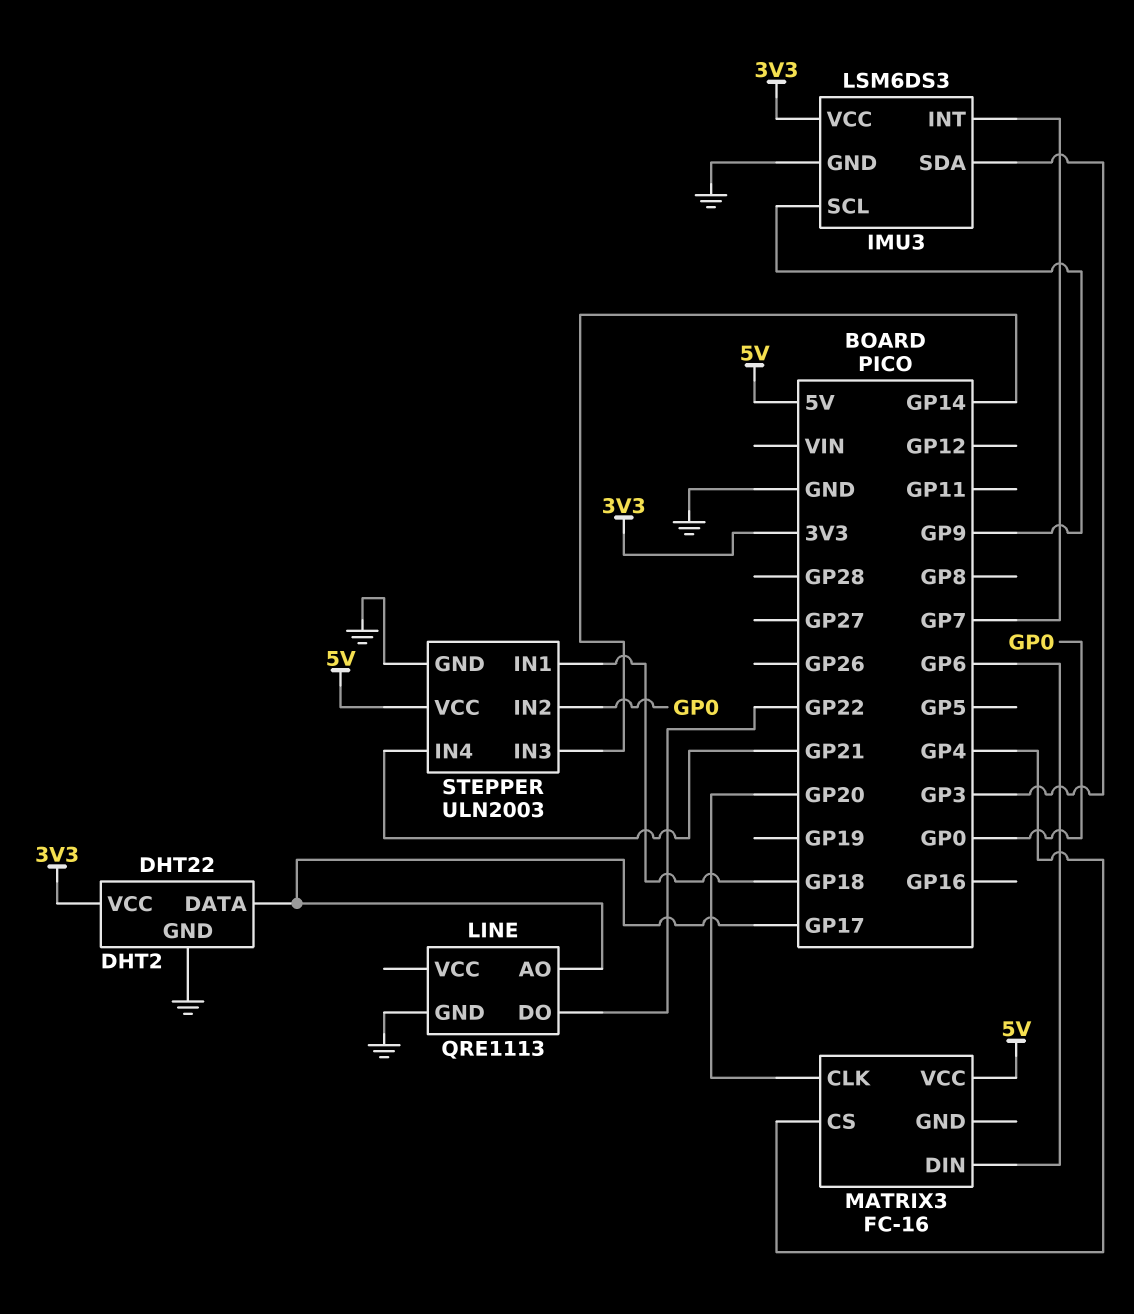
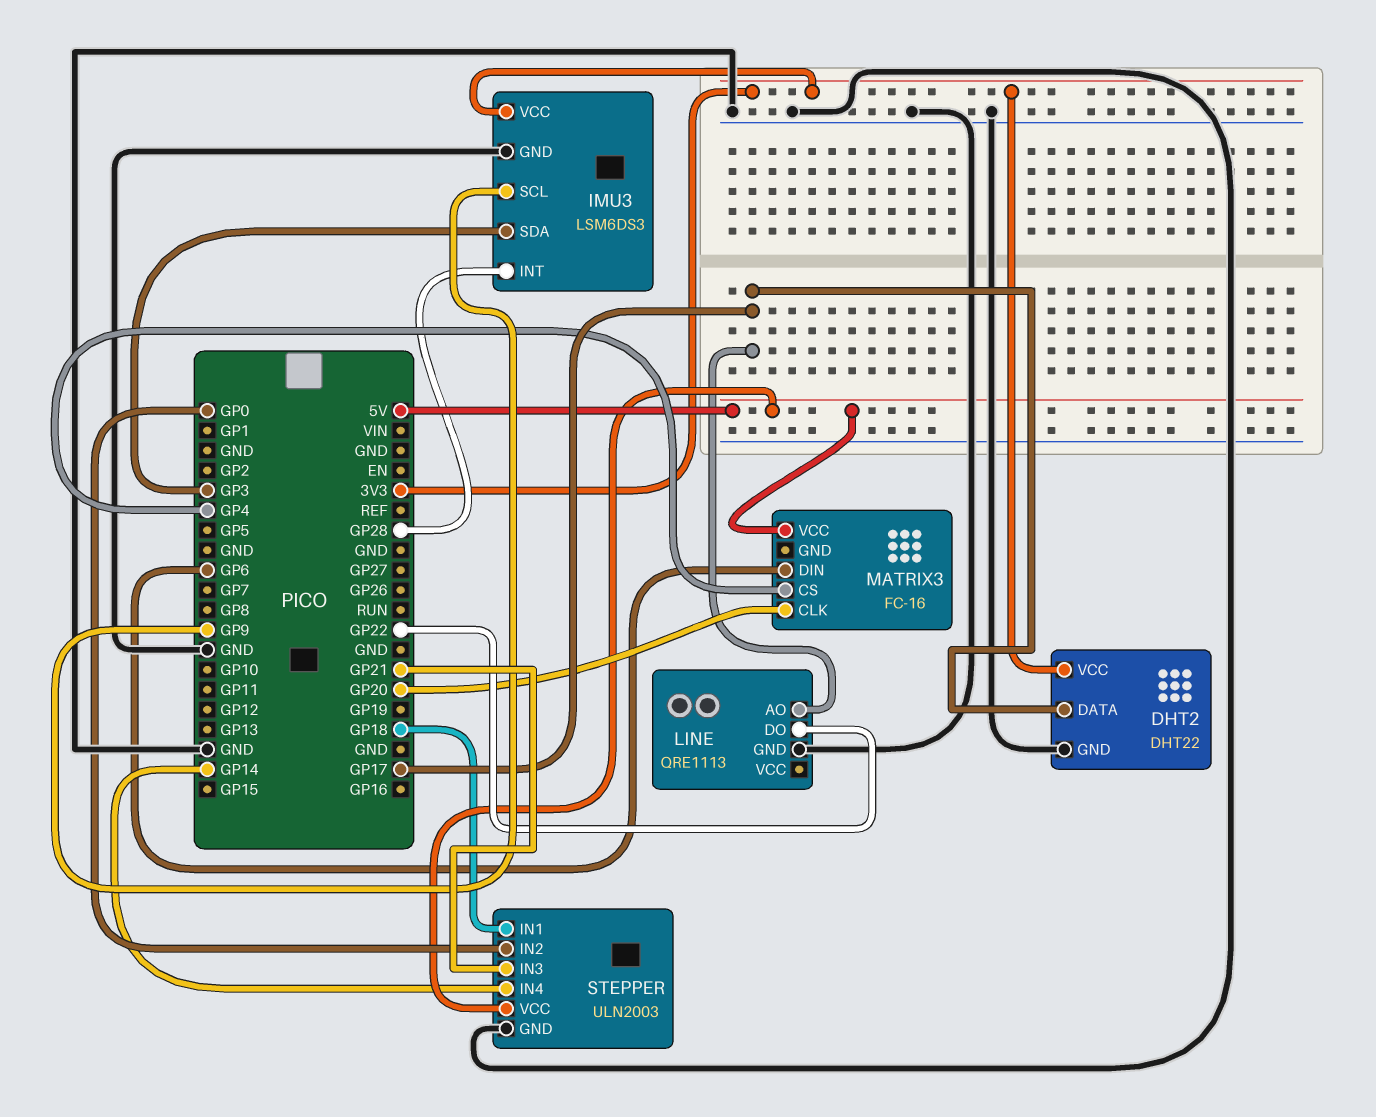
IMU3 pin INT: GP7 -> GP28
STEPPER pin IN3: GP14 -> GP21
STEPPER pin IN4: GP21 -> GP14

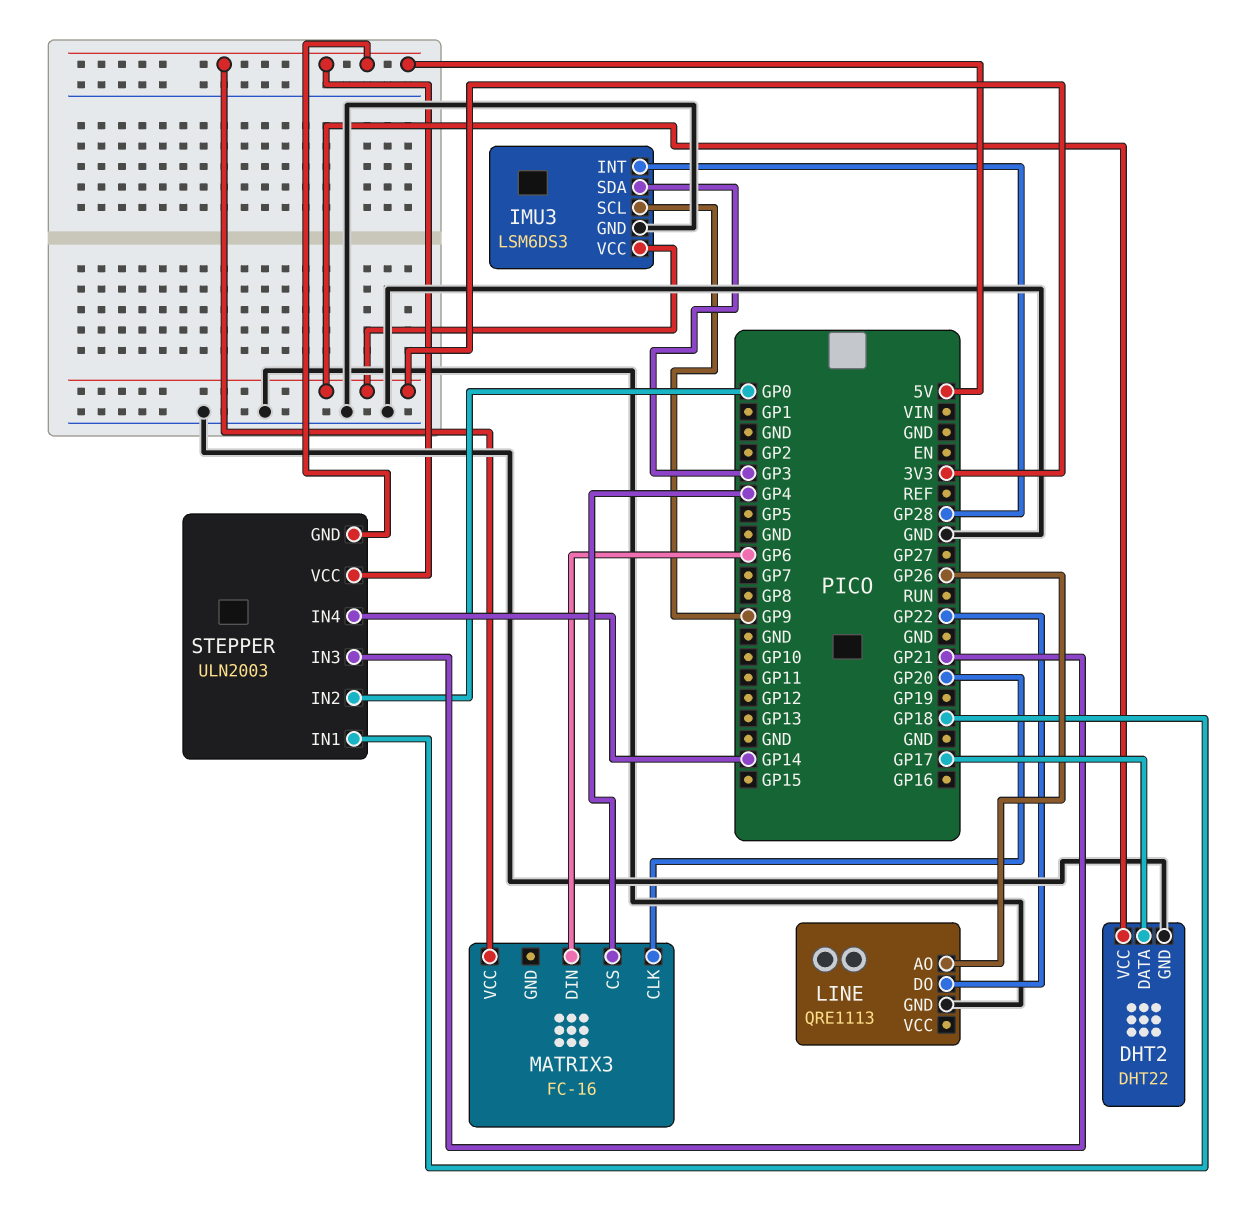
LINE pin AO: GP17 -> GP26
STEPPER pin GND: GND -> 5V

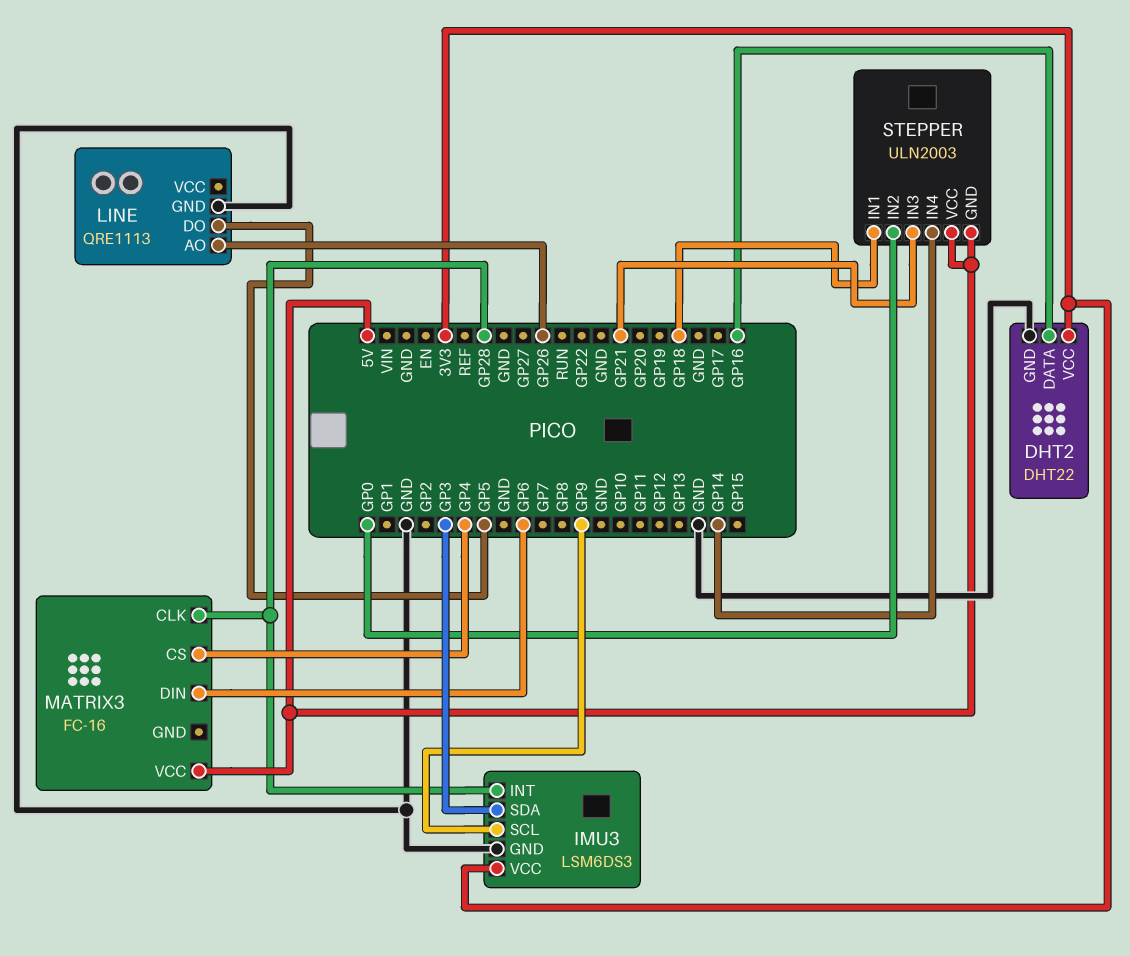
DHT2 pin DATA: GP17 -> GP16
LINE pin DO: GP22 -> GP5
MATRIX3 pin CLK: GP20 -> GP28

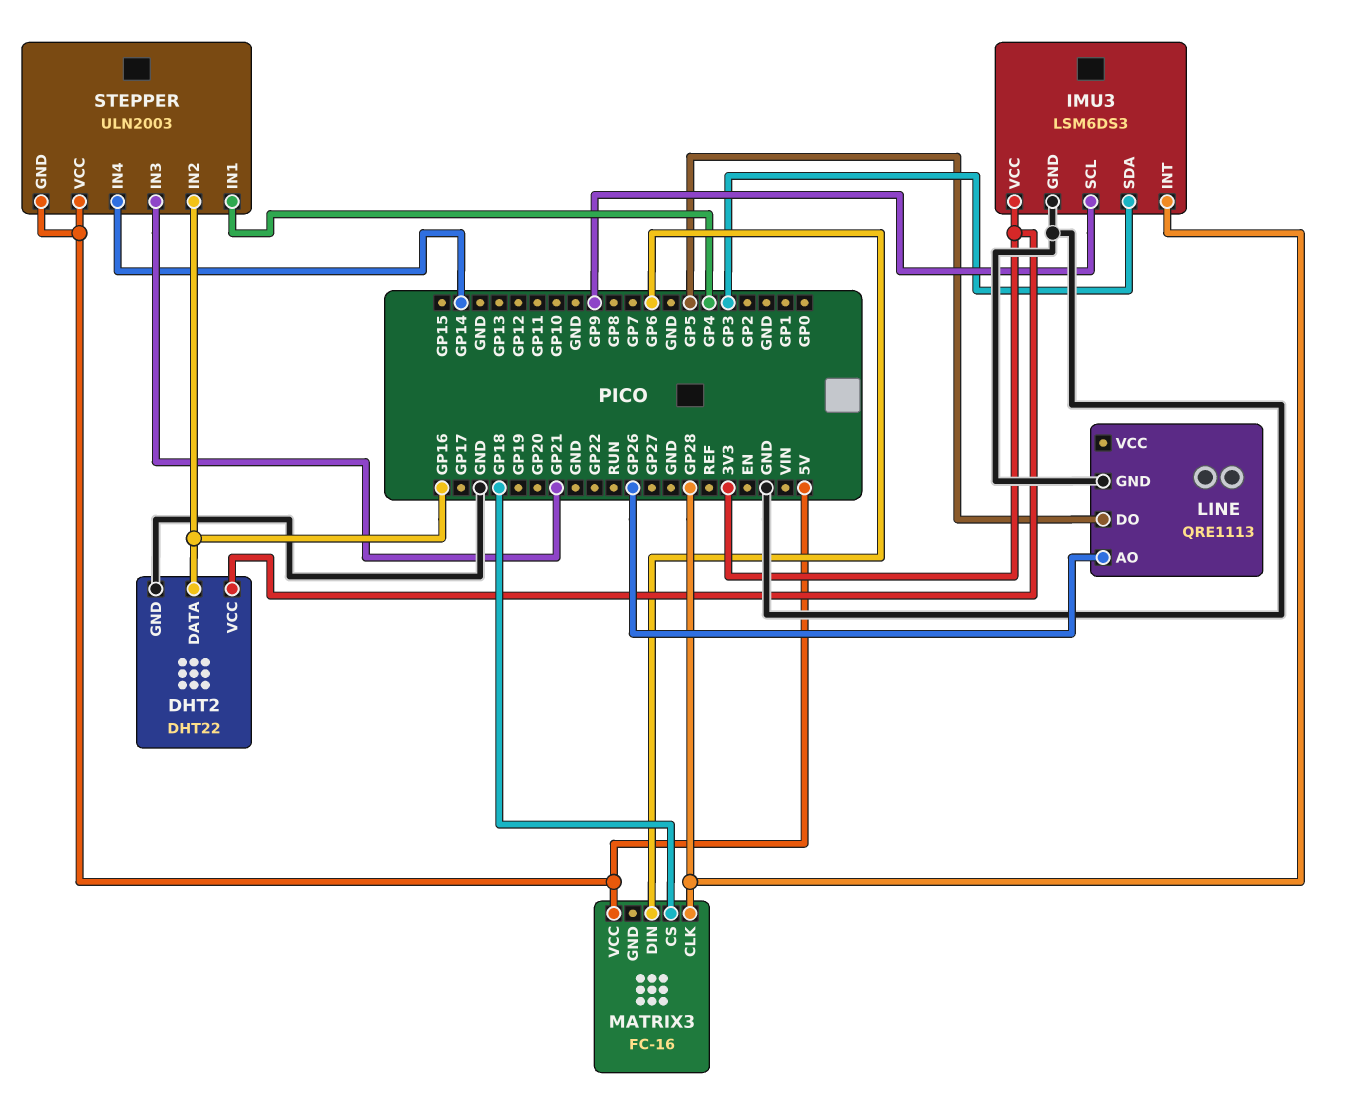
MATRIX3 pin CS: GP4 -> GP18
STEPPER pin IN1: GP18 -> GP4
STEPPER pin IN2: GP0 -> GP16

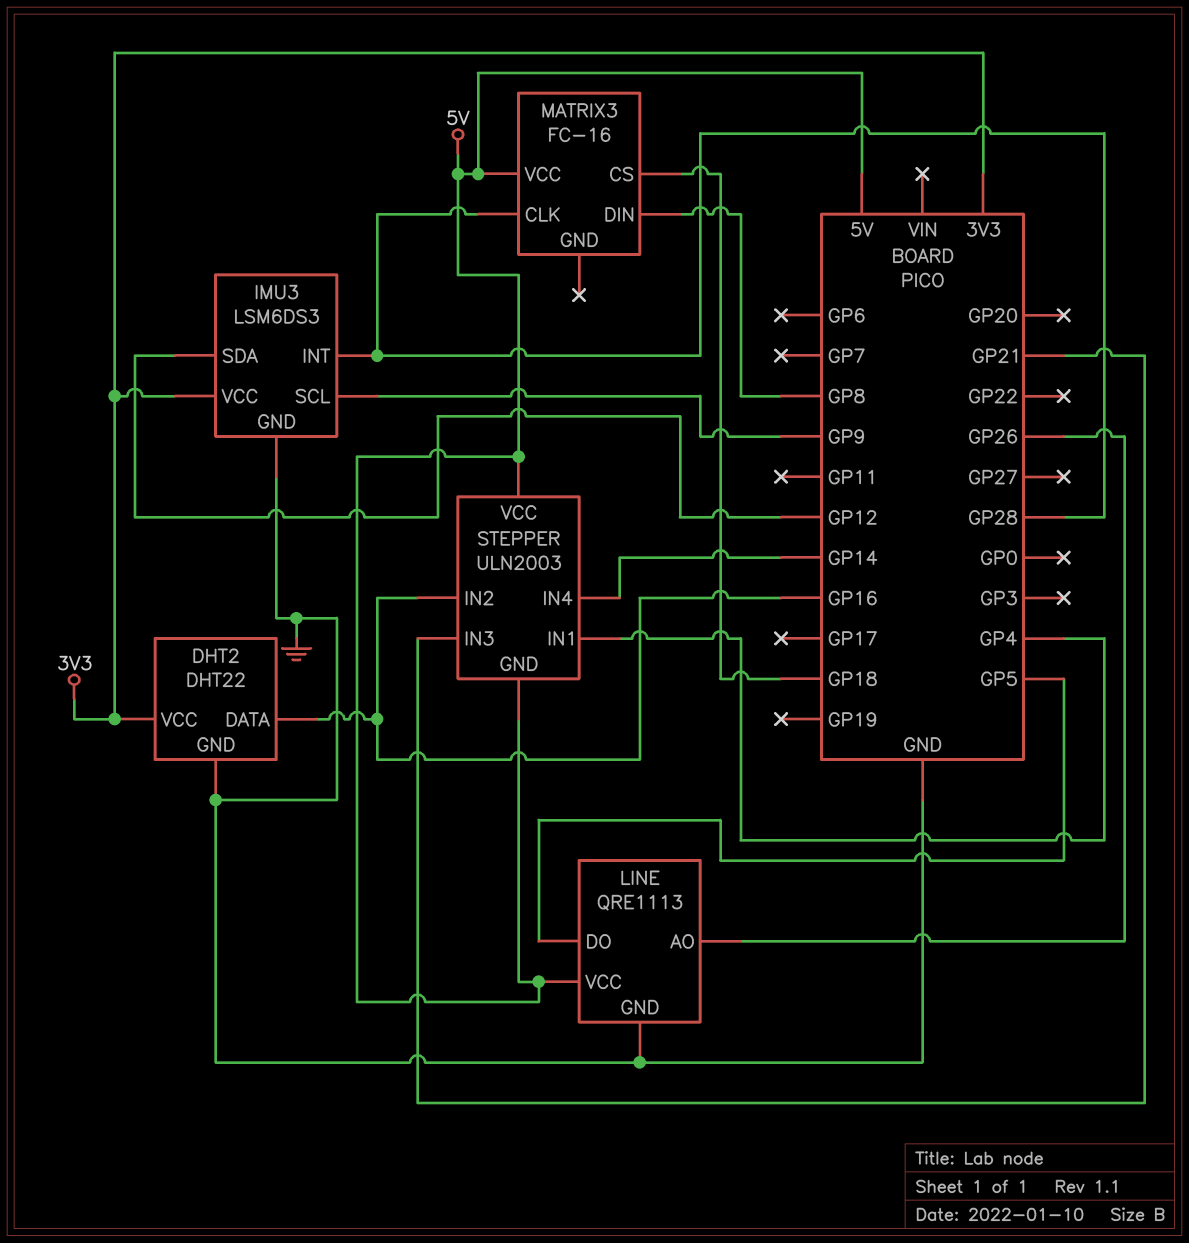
IMU3 pin SDA: GP3 -> GP12
LINE pin VCC: none -> 5V
MATRIX3 pin DIN: GP6 -> GP8

